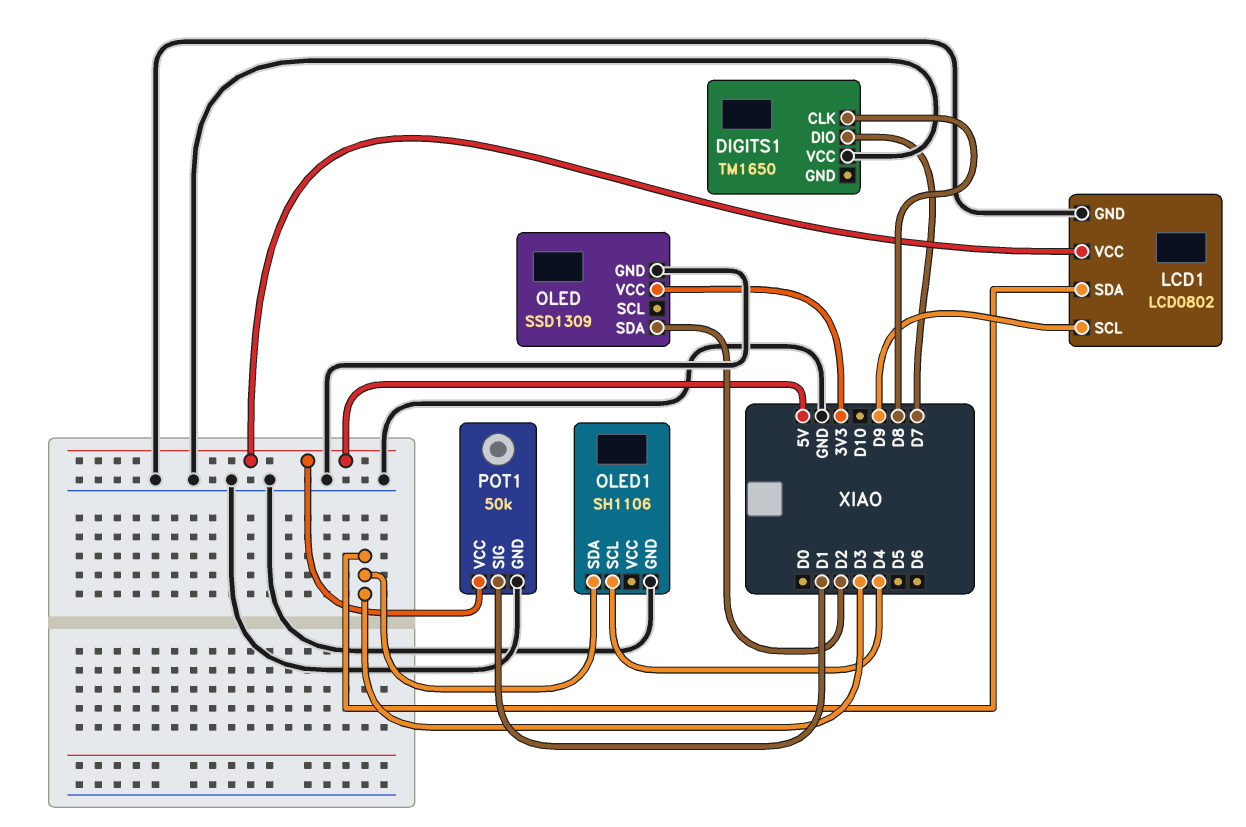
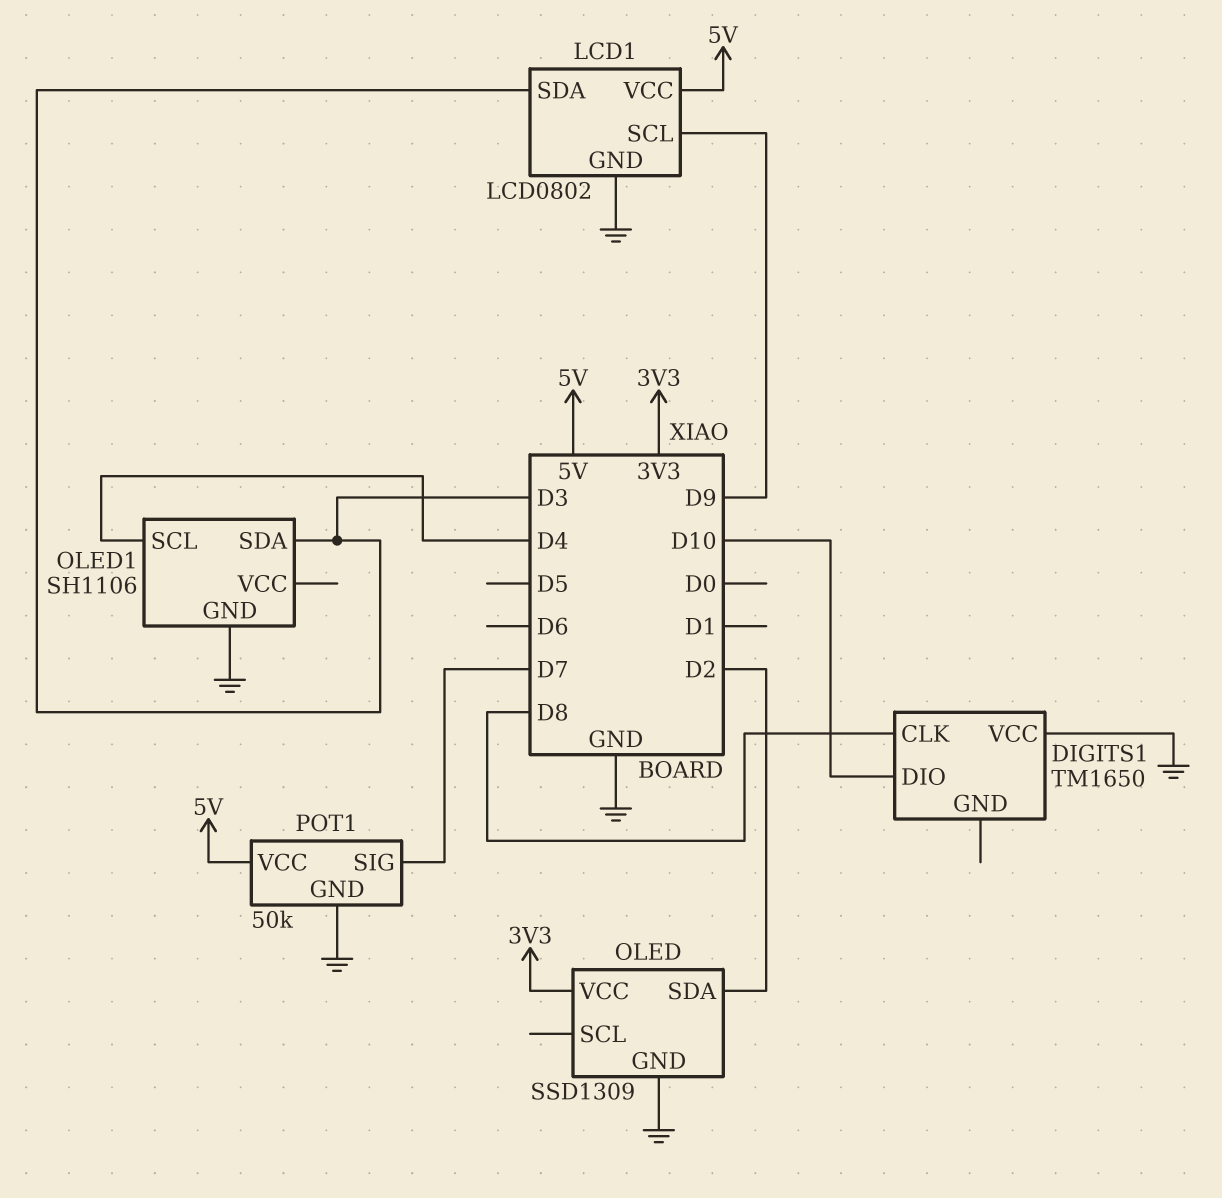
DIGITS1 pin DIO: D7 -> D10
POT1 pin SIG: D1 -> D7

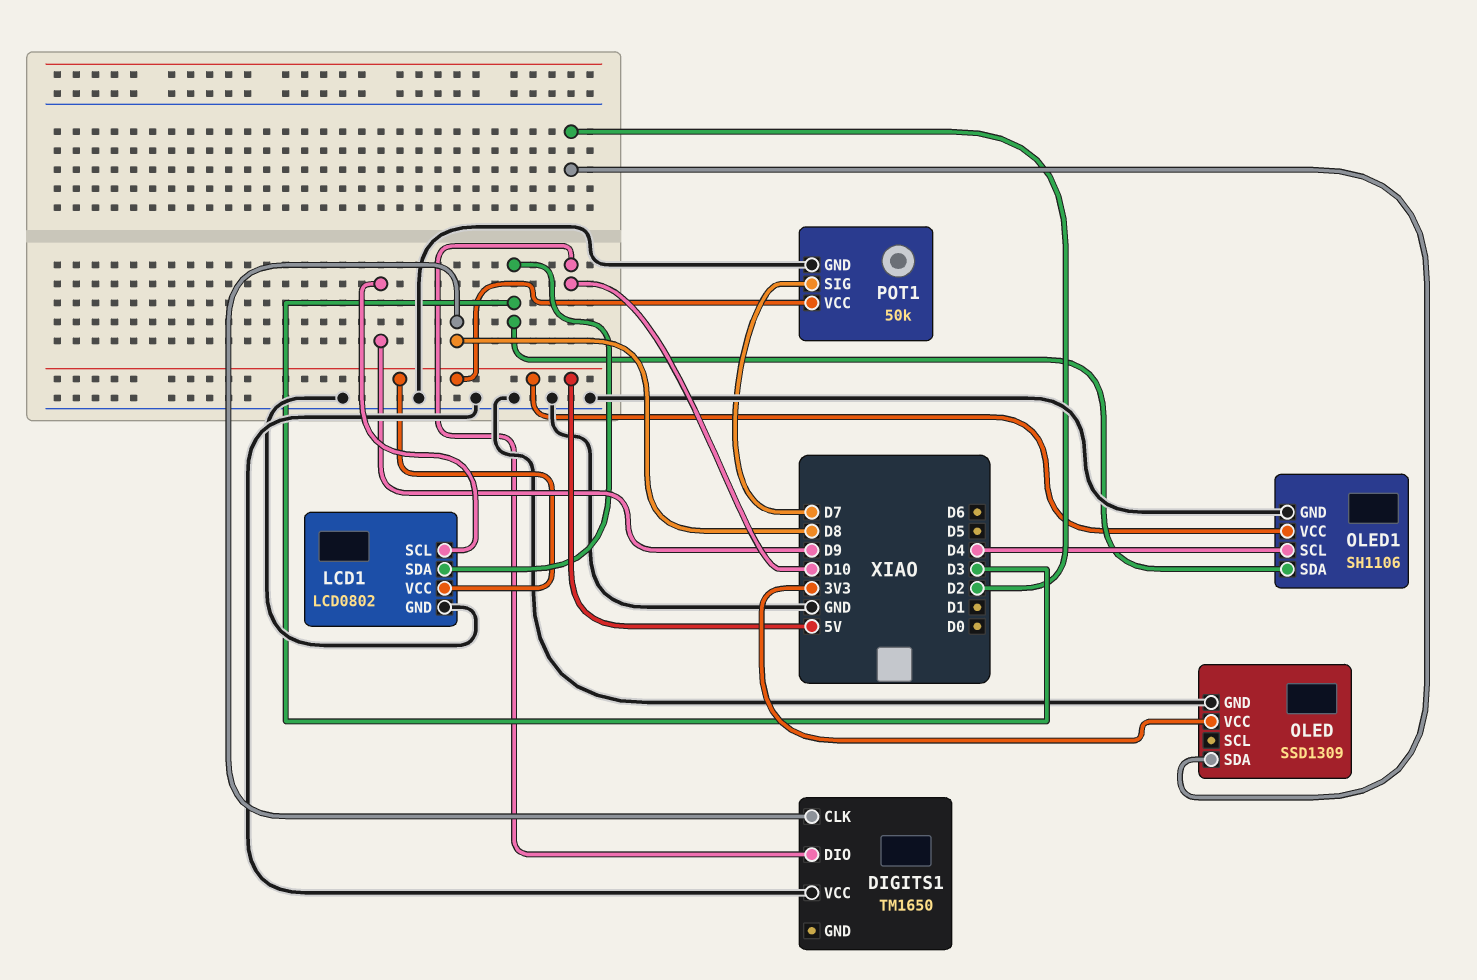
OLED1 pin VCC: none -> 5V

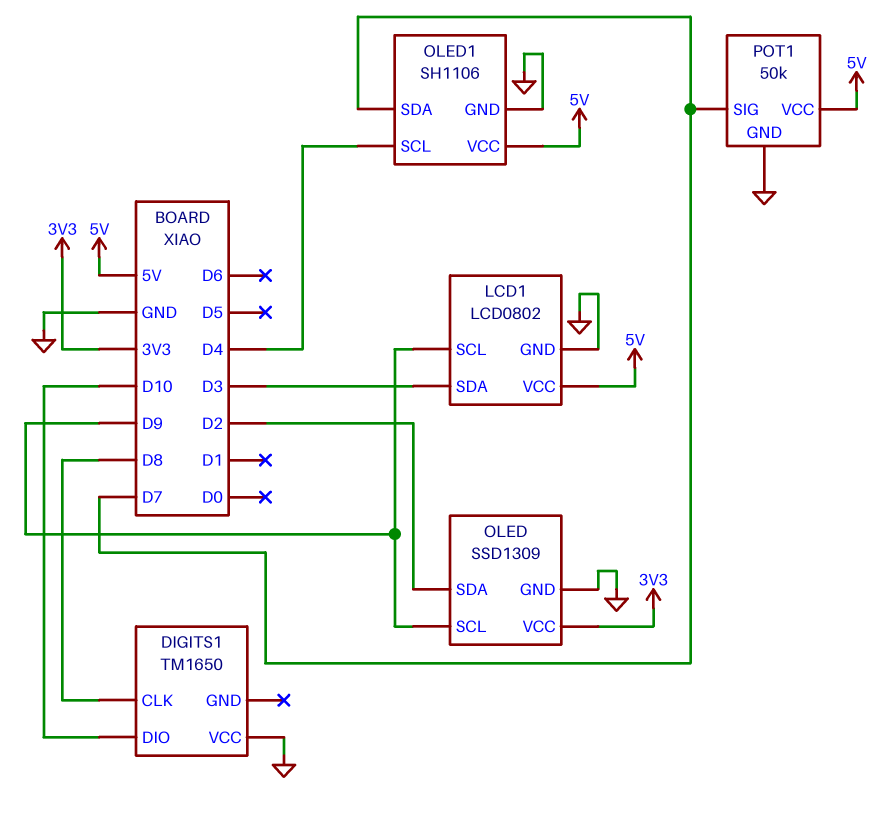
OLED pin SCL: none -> D9
OLED1 pin SDA: D3 -> D7

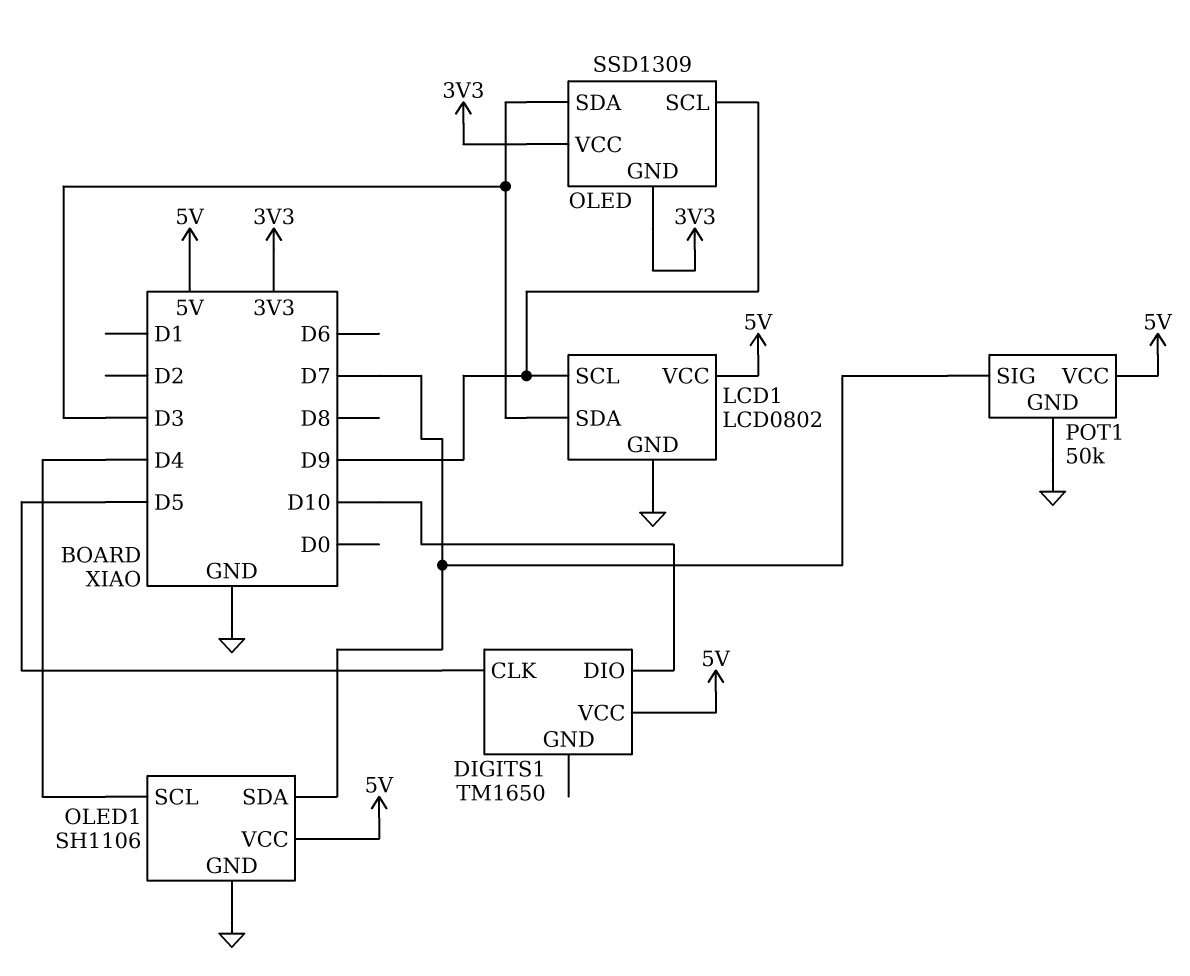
DIGITS1 pin CLK: D8 -> D5
DIGITS1 pin VCC: GND -> 5V
OLED pin GND: GND -> 3V3
OLED pin SDA: D2 -> D3

